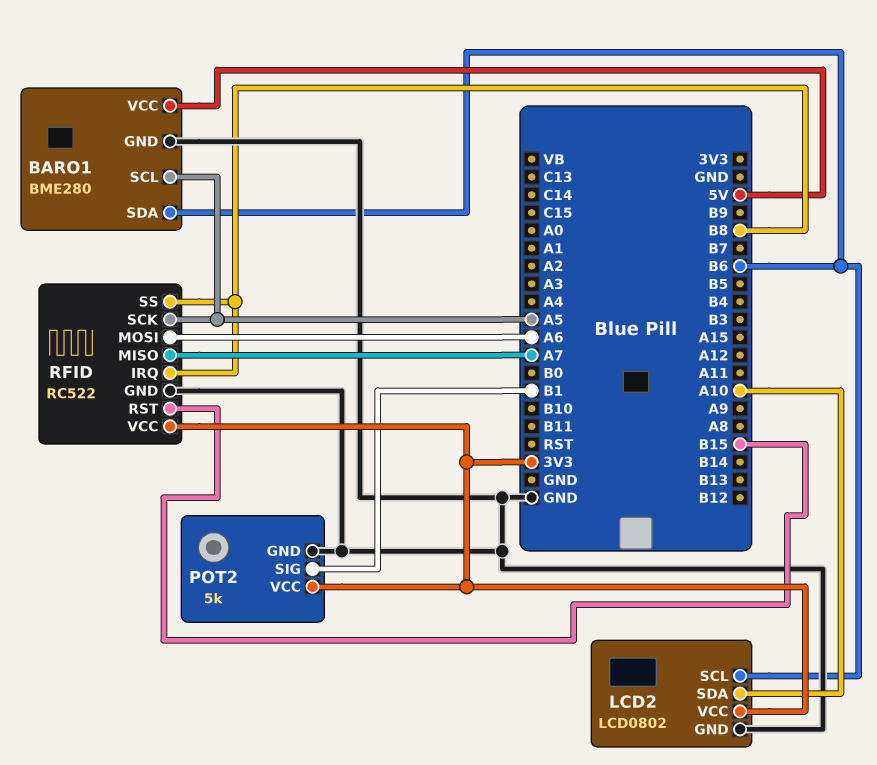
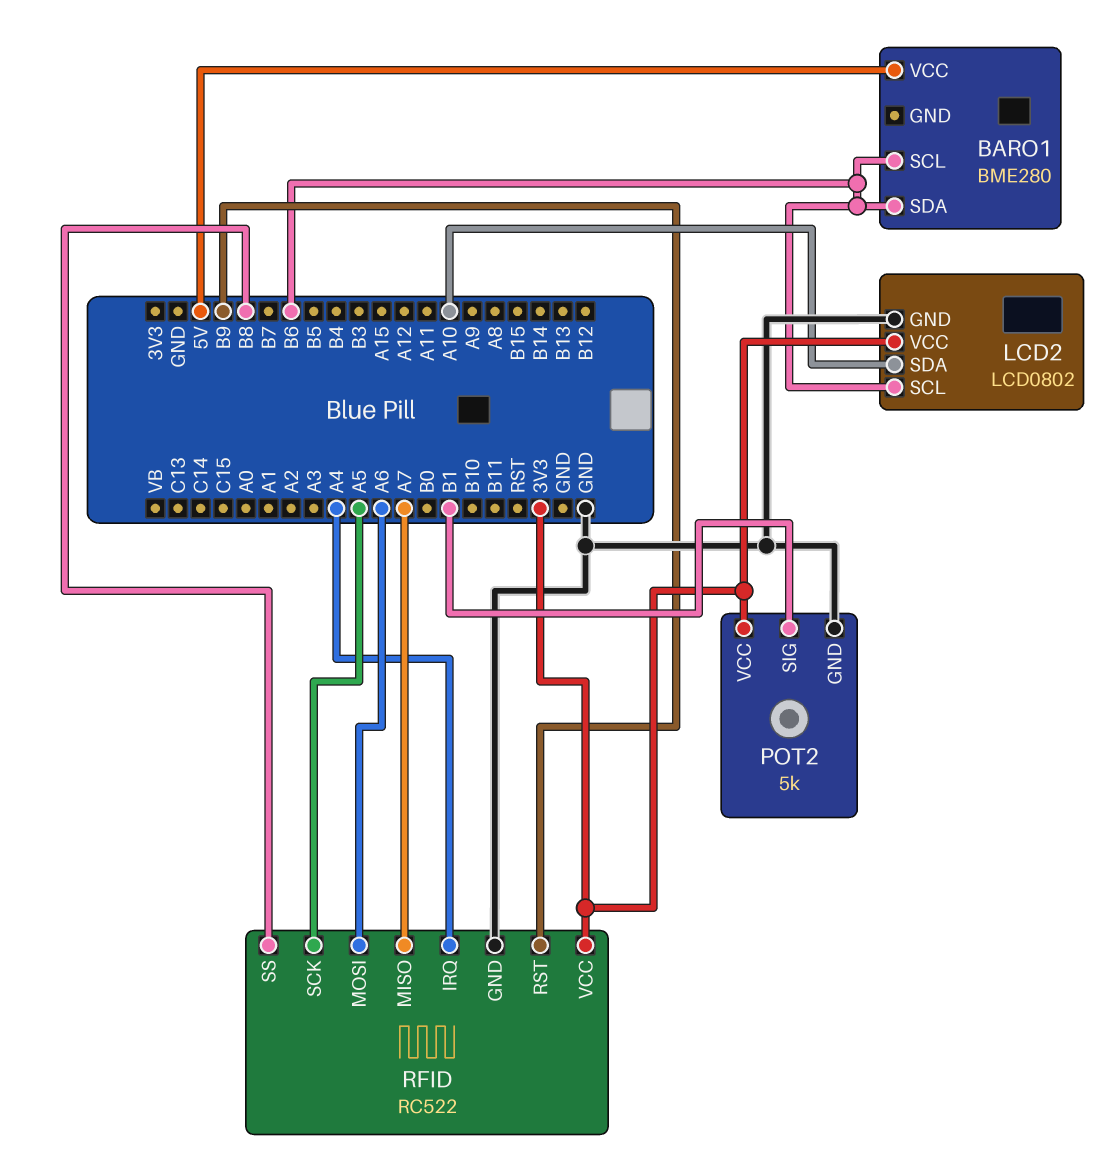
BARO1 pin GND: GND -> none
BARO1 pin SCL: A5 -> B6
RFID pin IRQ: B8 -> A4
RFID pin RST: B15 -> B9

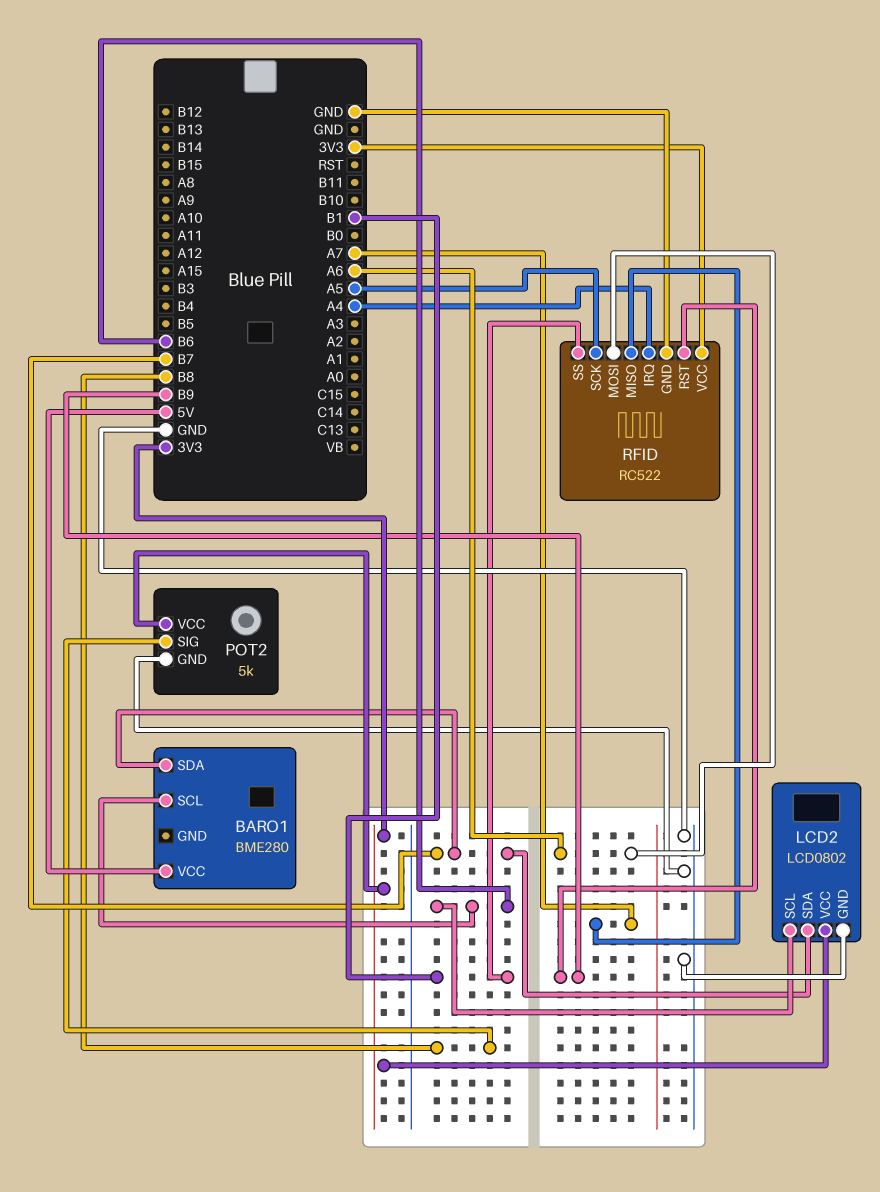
BARO1 pin SDA: B6 -> B7
LCD2 pin SDA: A10 -> B7
POT2 pin SIG: B1 -> B8
RFID pin SS: B8 -> B1

